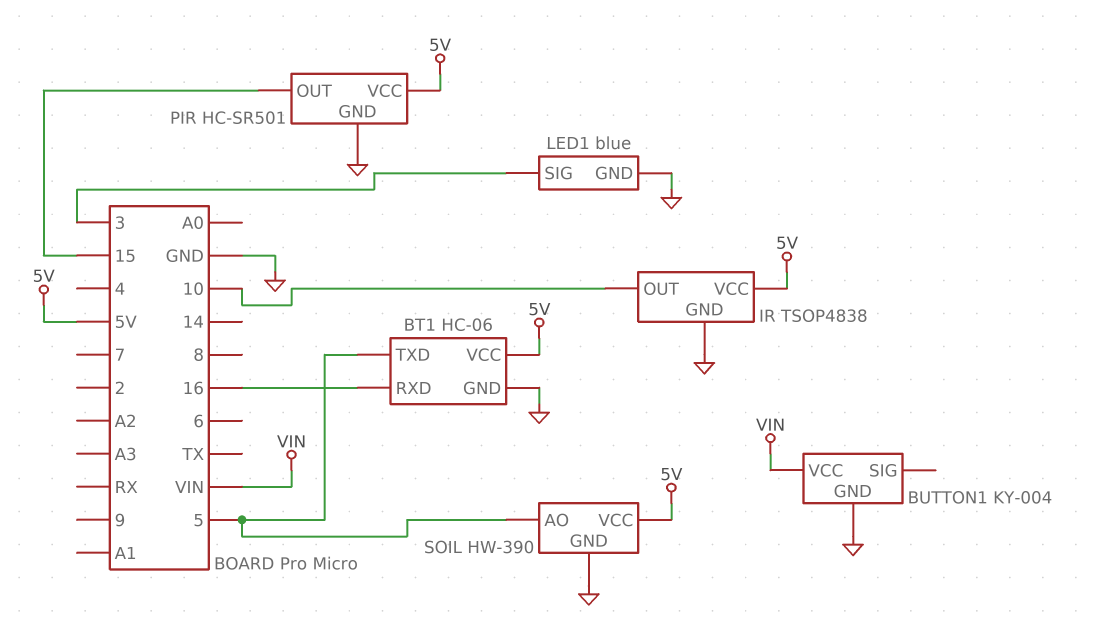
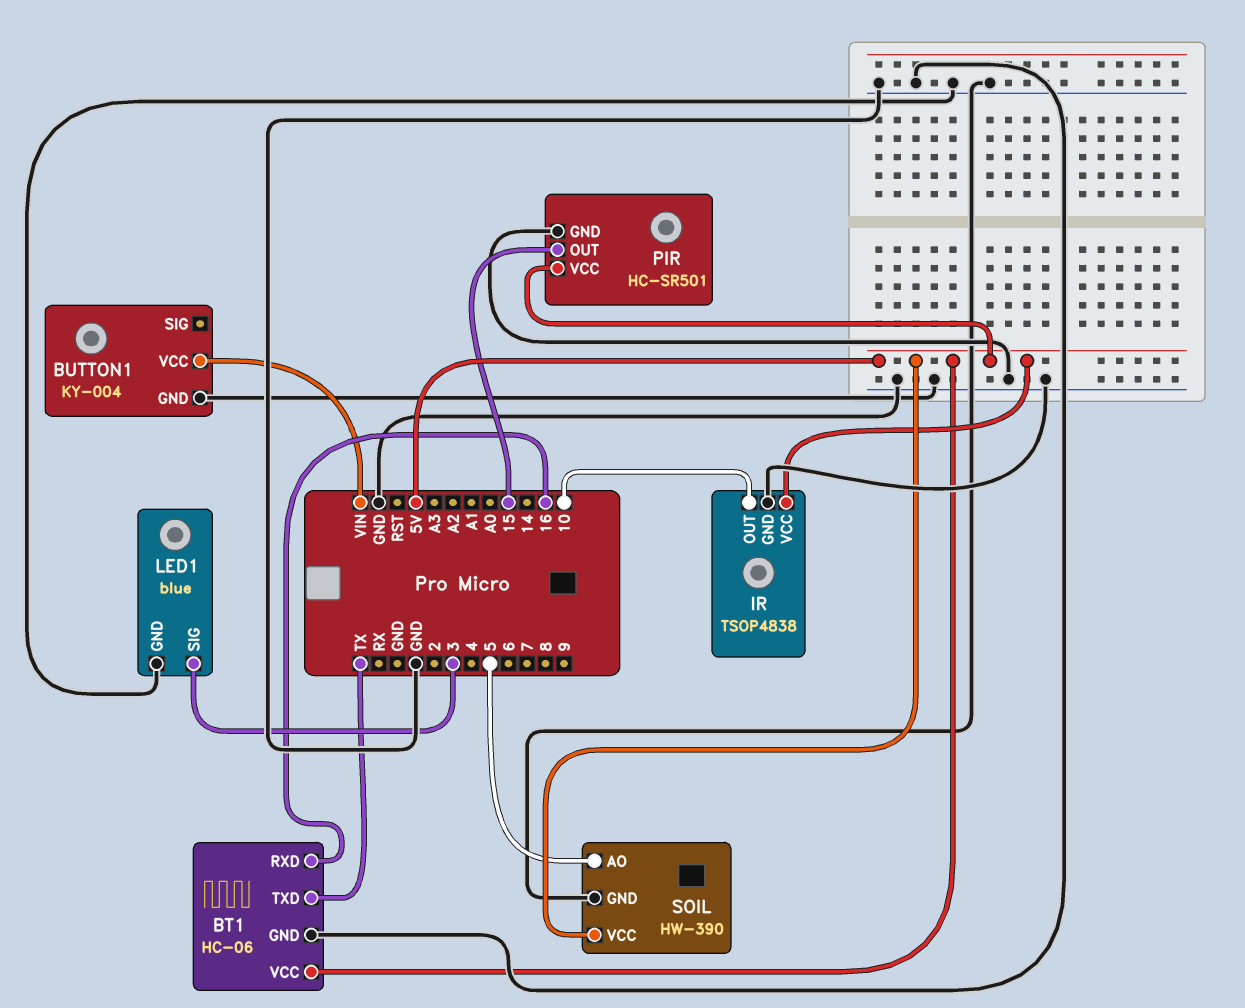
BT1 pin TXD: 5 -> TX

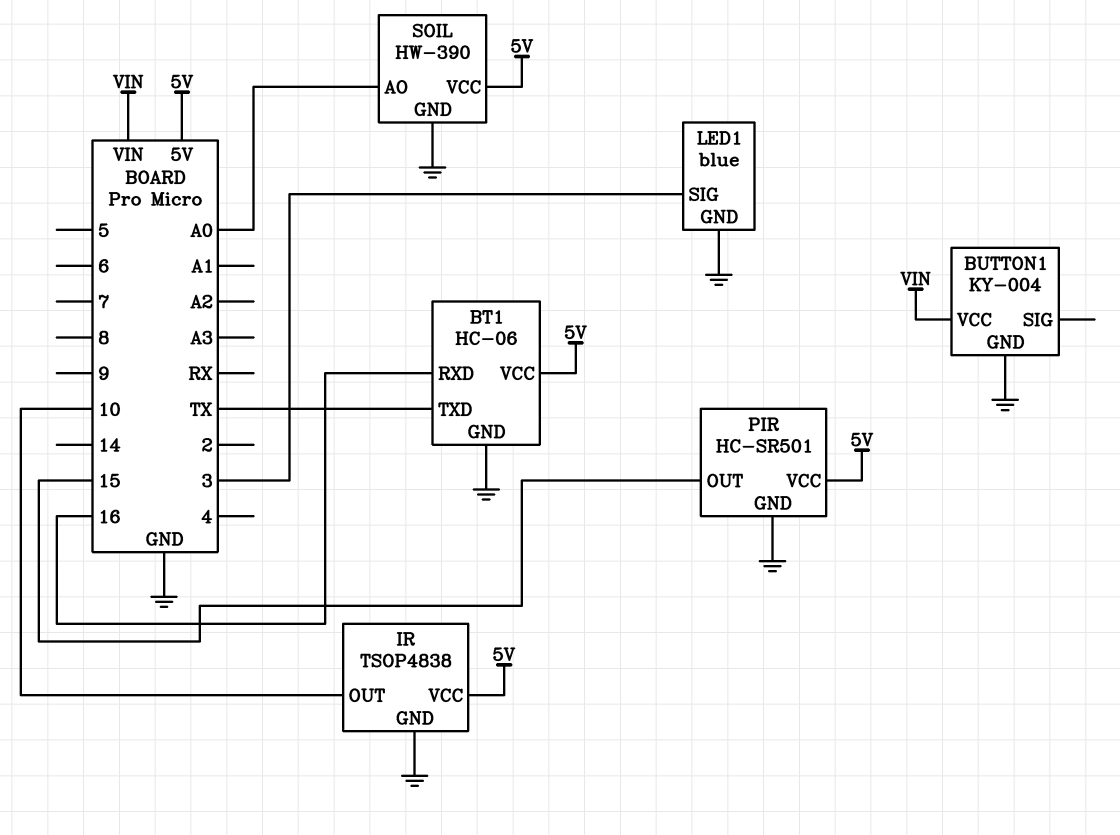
SOIL pin AO: 5 -> A0

